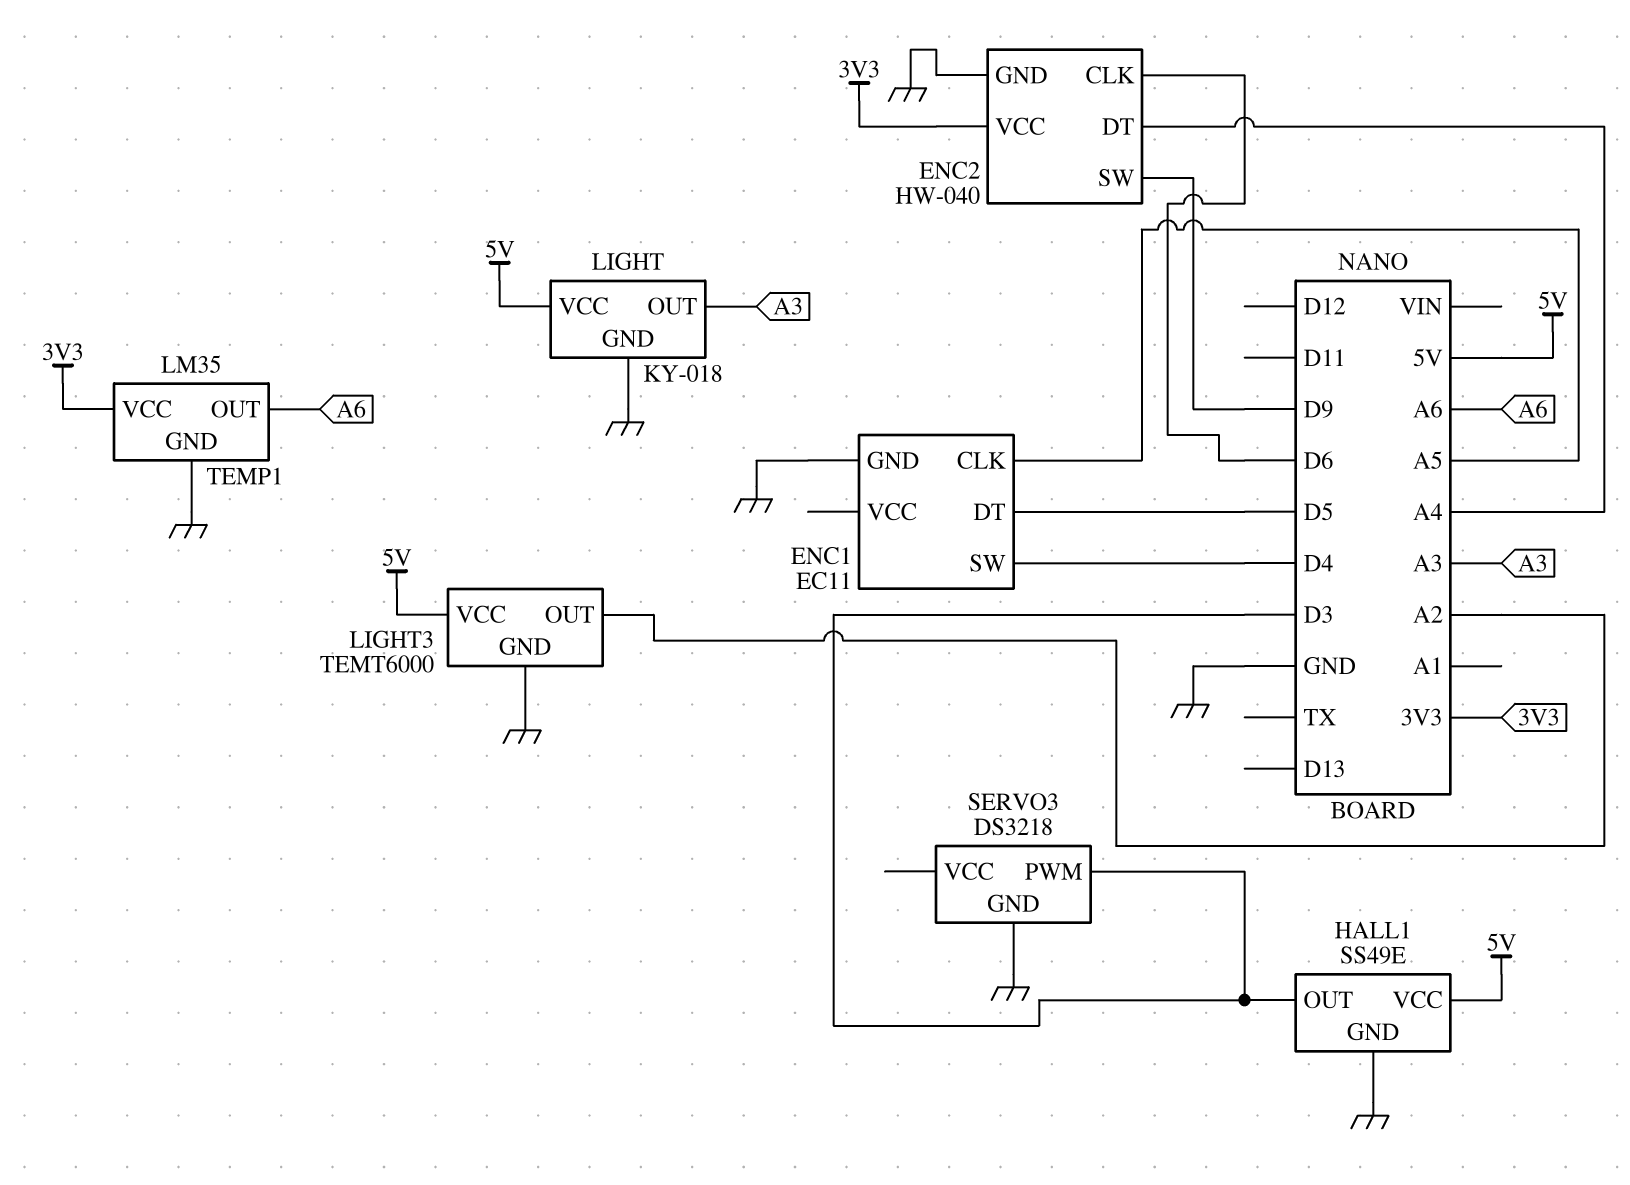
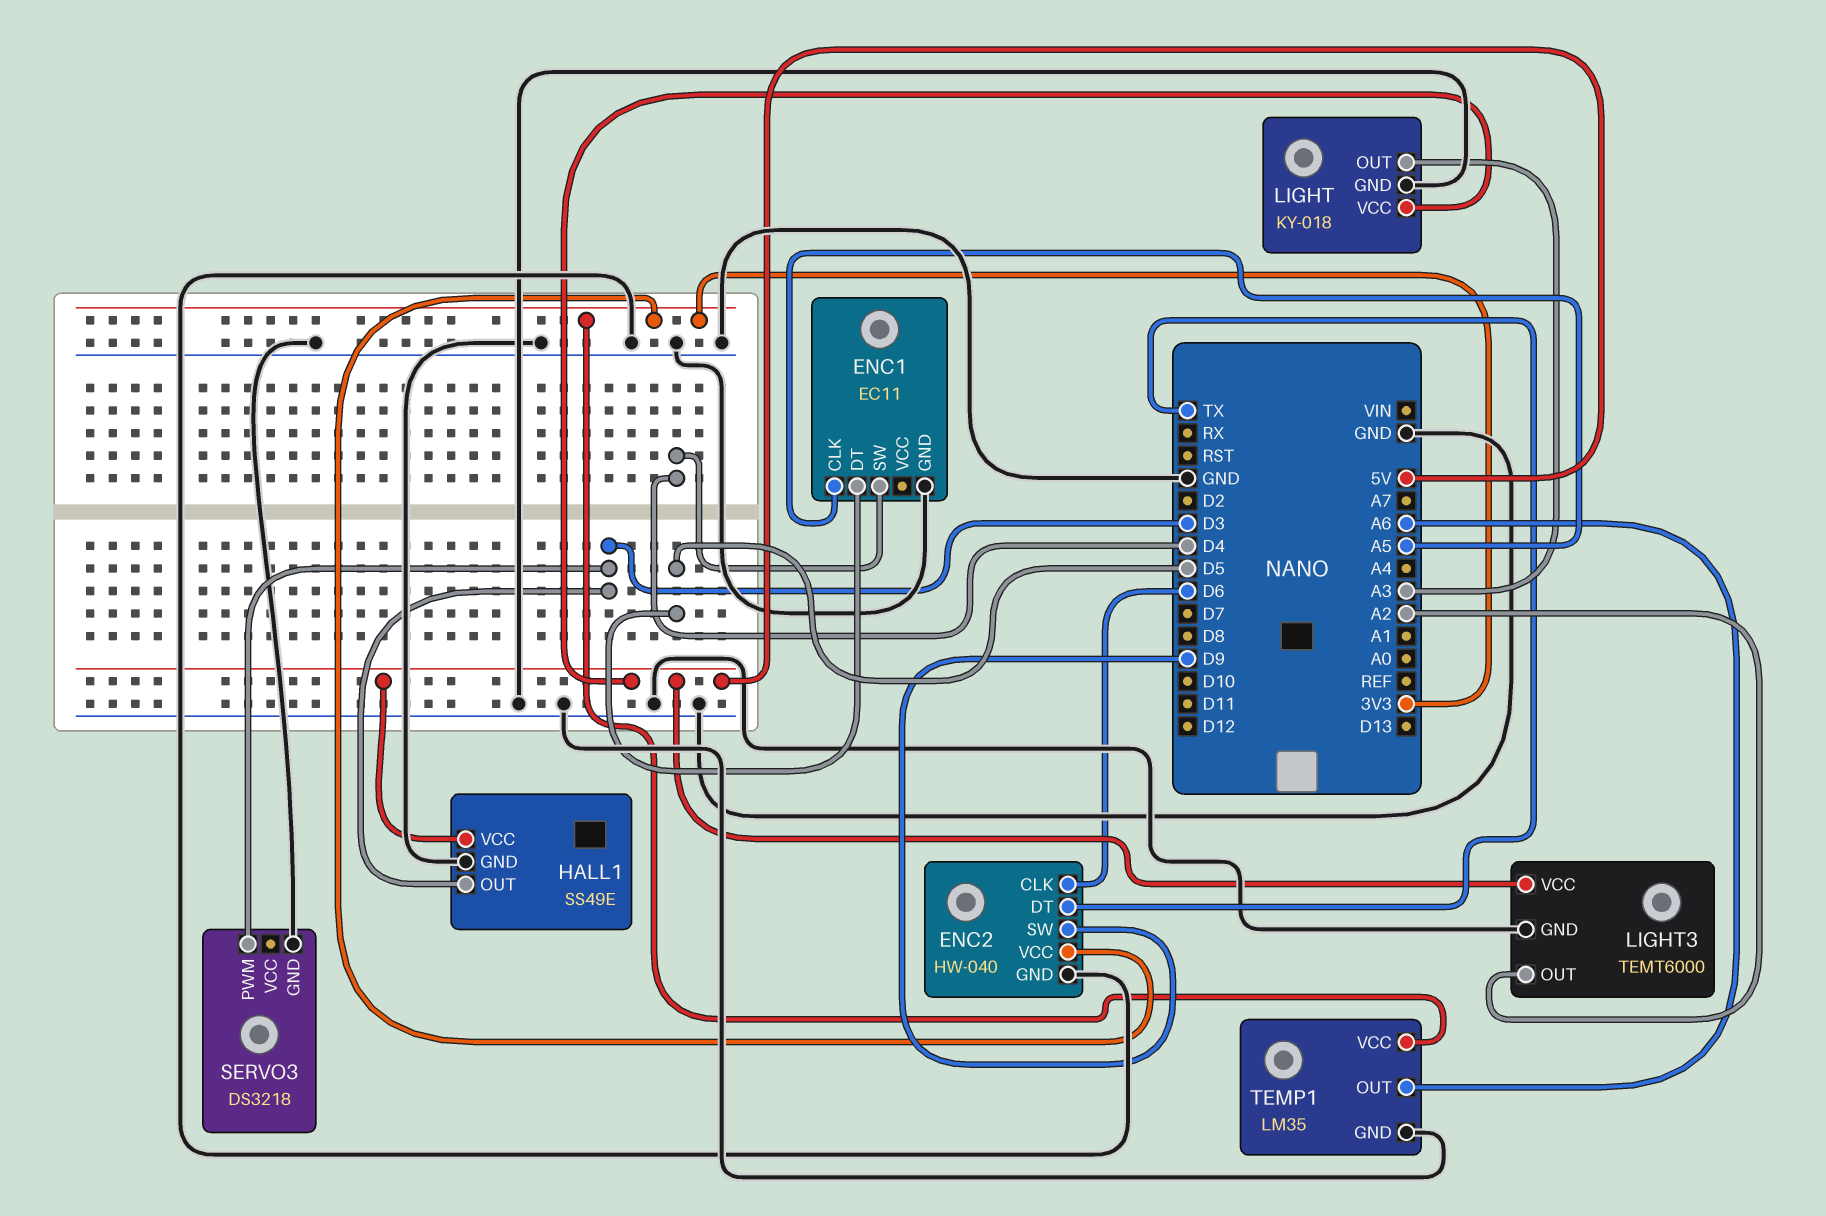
ENC2 pin DT: A4 -> TX

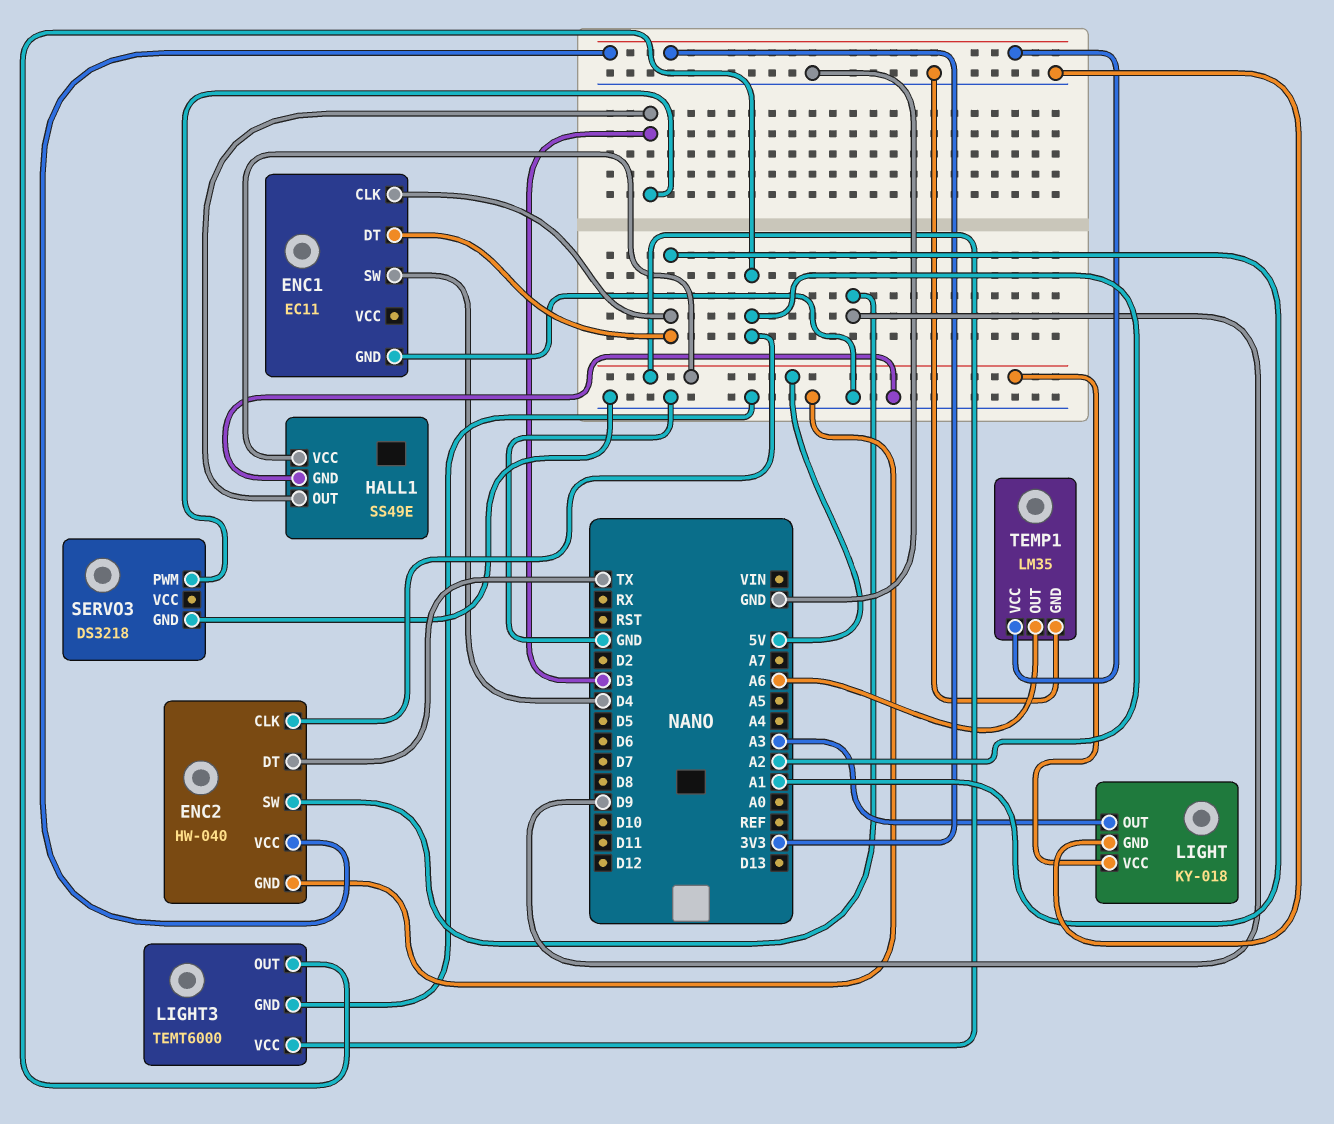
ENC1 pin CLK: A5 -> A1
ENC1 pin DT: D5 -> A1
ENC2 pin CLK: D6 -> A2

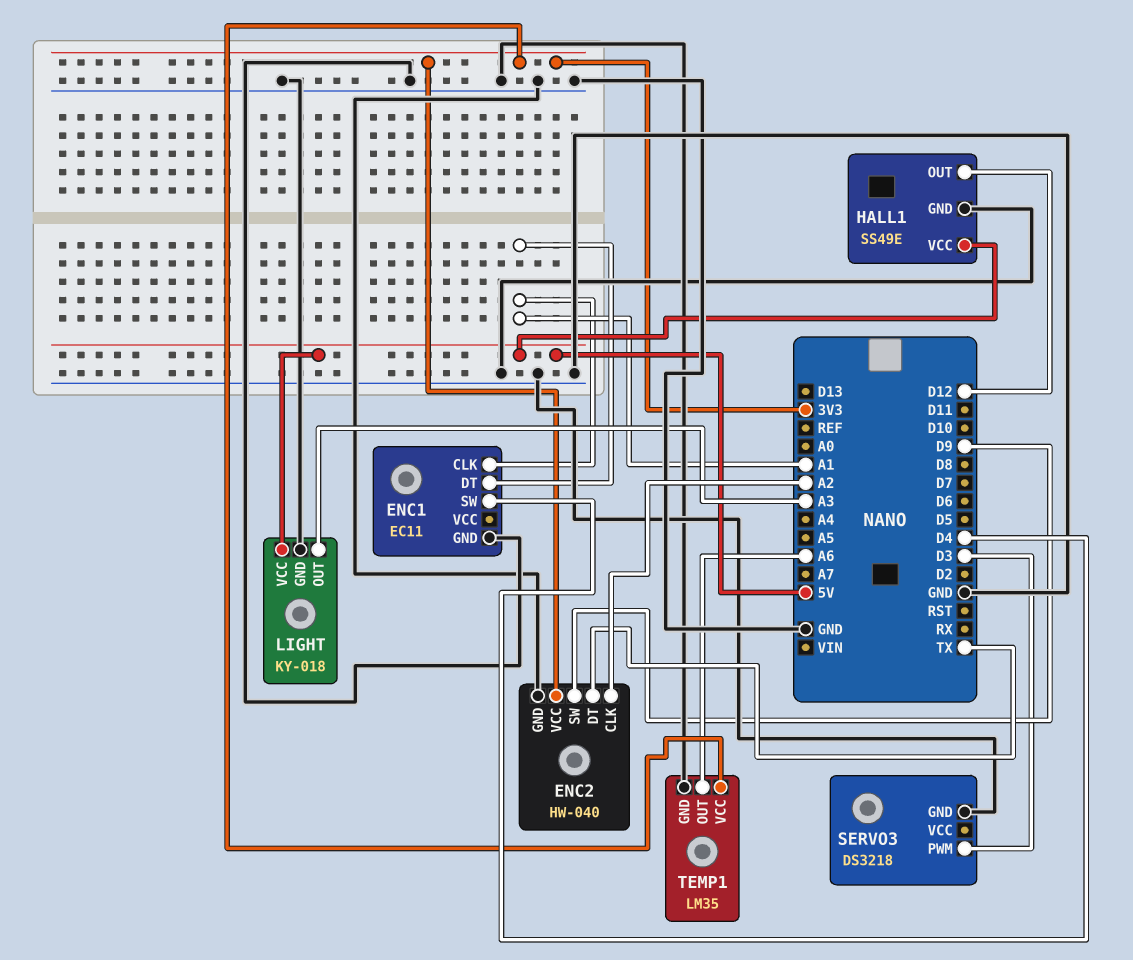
HALL1 pin OUT: D3 -> D12
LIGHT3: TEMT6000 -> none
LIGHT3 pin GND: GND -> none
LIGHT3 pin OUT: A2 -> none
LIGHT3 pin VCC: 5V -> none

